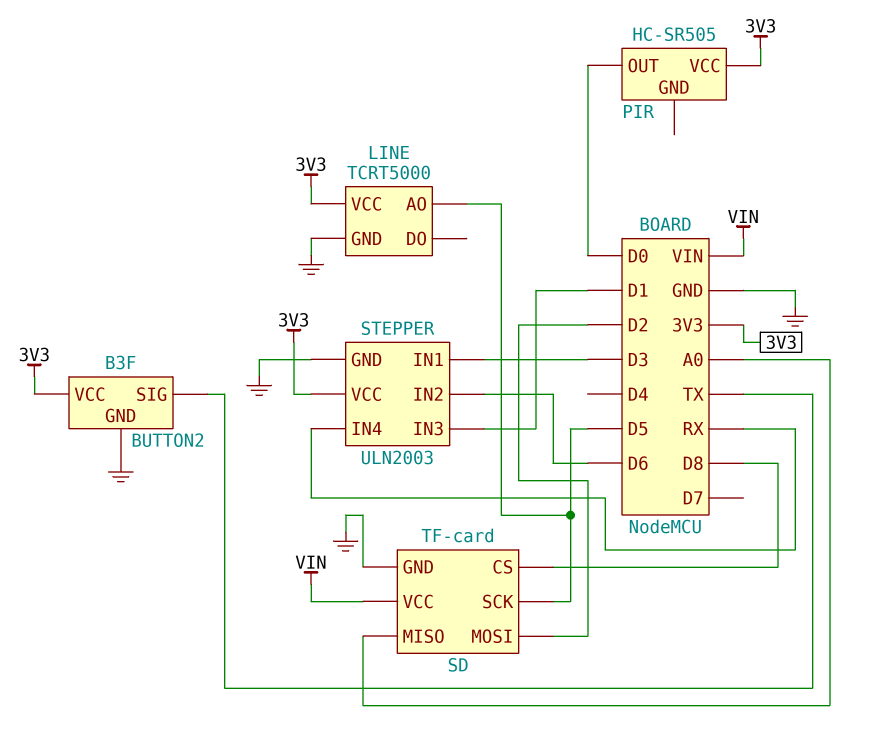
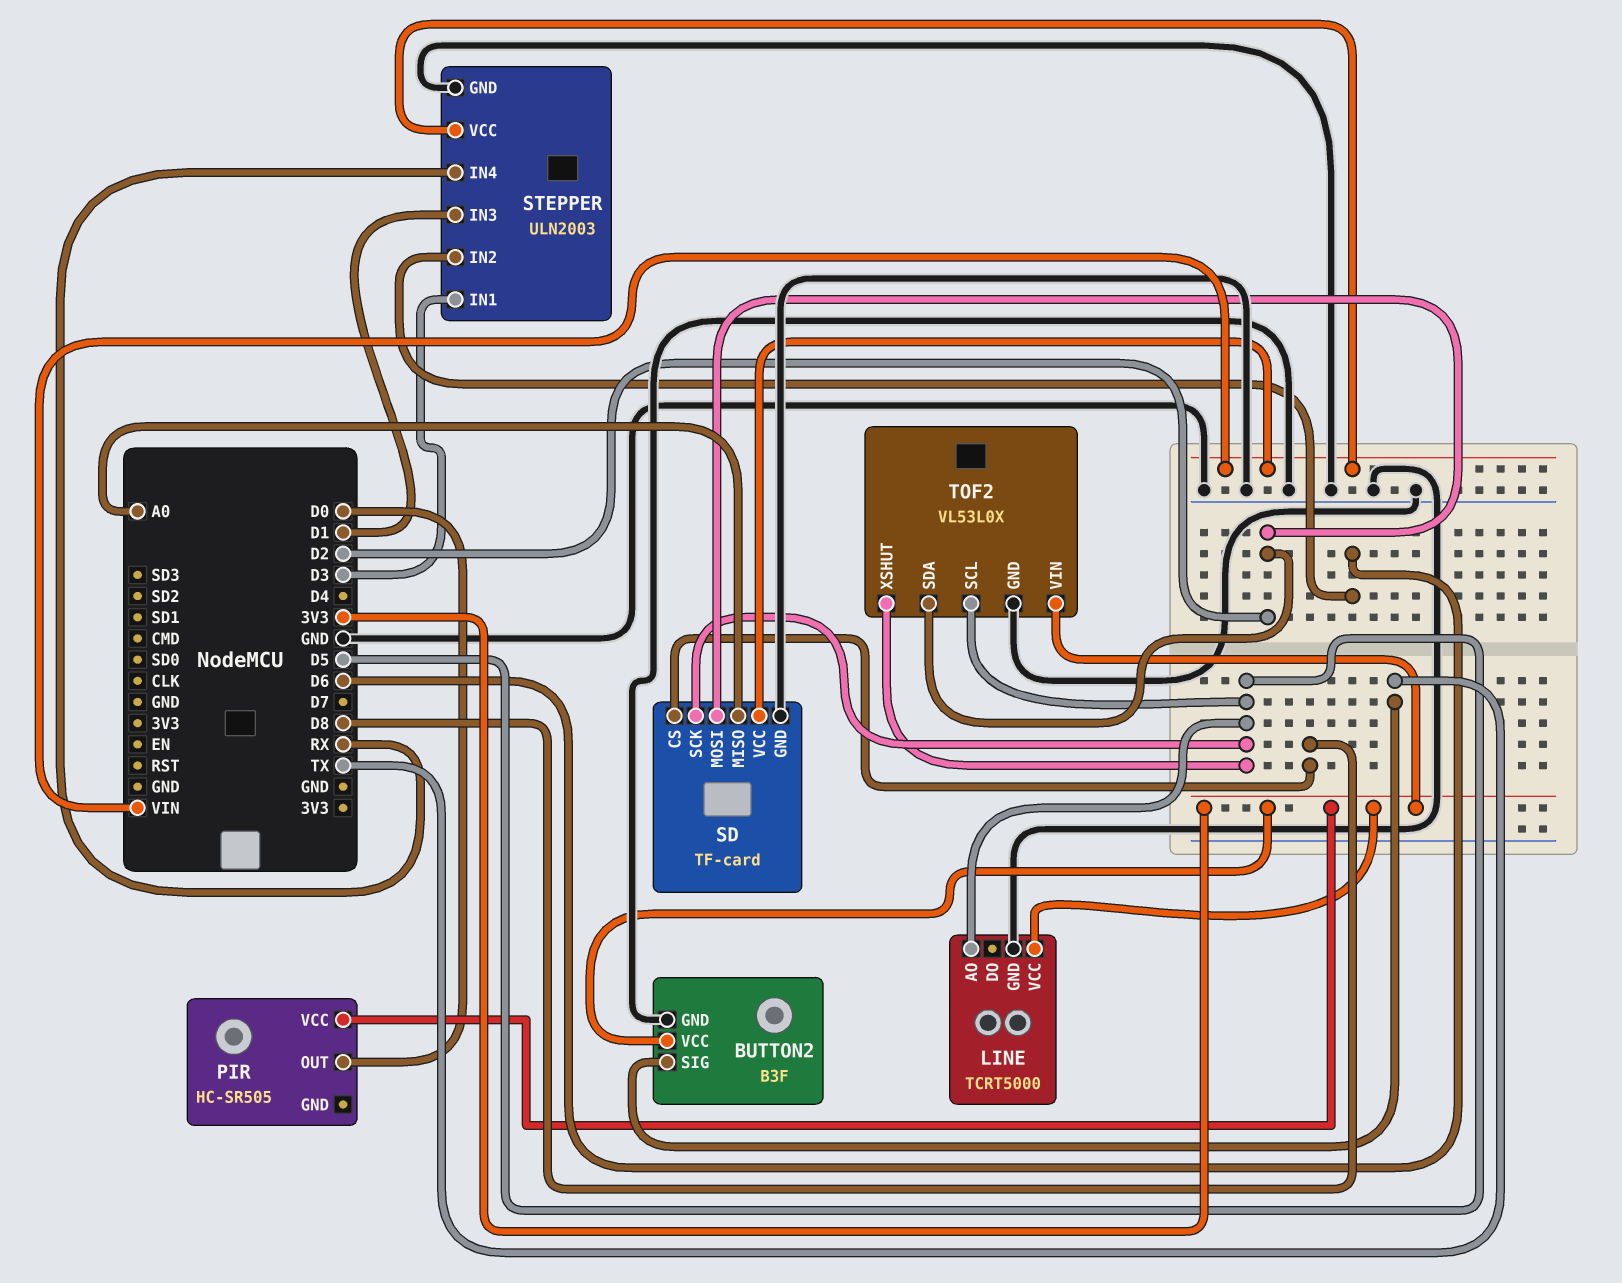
STEPPER pin VCC: 3V3 -> VIN
TOF2: none -> VL53L0X
TOF2 pin GND: none -> GND
TOF2 pin SCL: none -> D5
TOF2 pin SDA: none -> D2
TOF2 pin VIN: none -> 3V3
TOF2 pin XSHUT: none -> D5

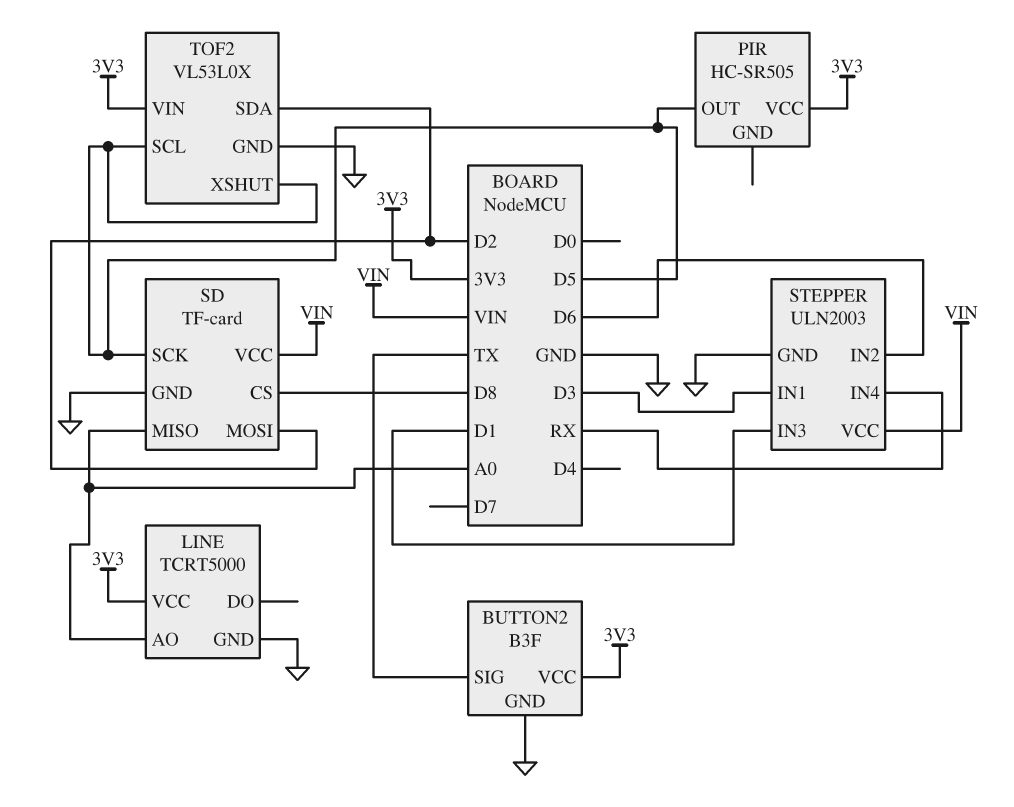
LINE pin AO: D5 -> A0
PIR pin OUT: D0 -> D5

